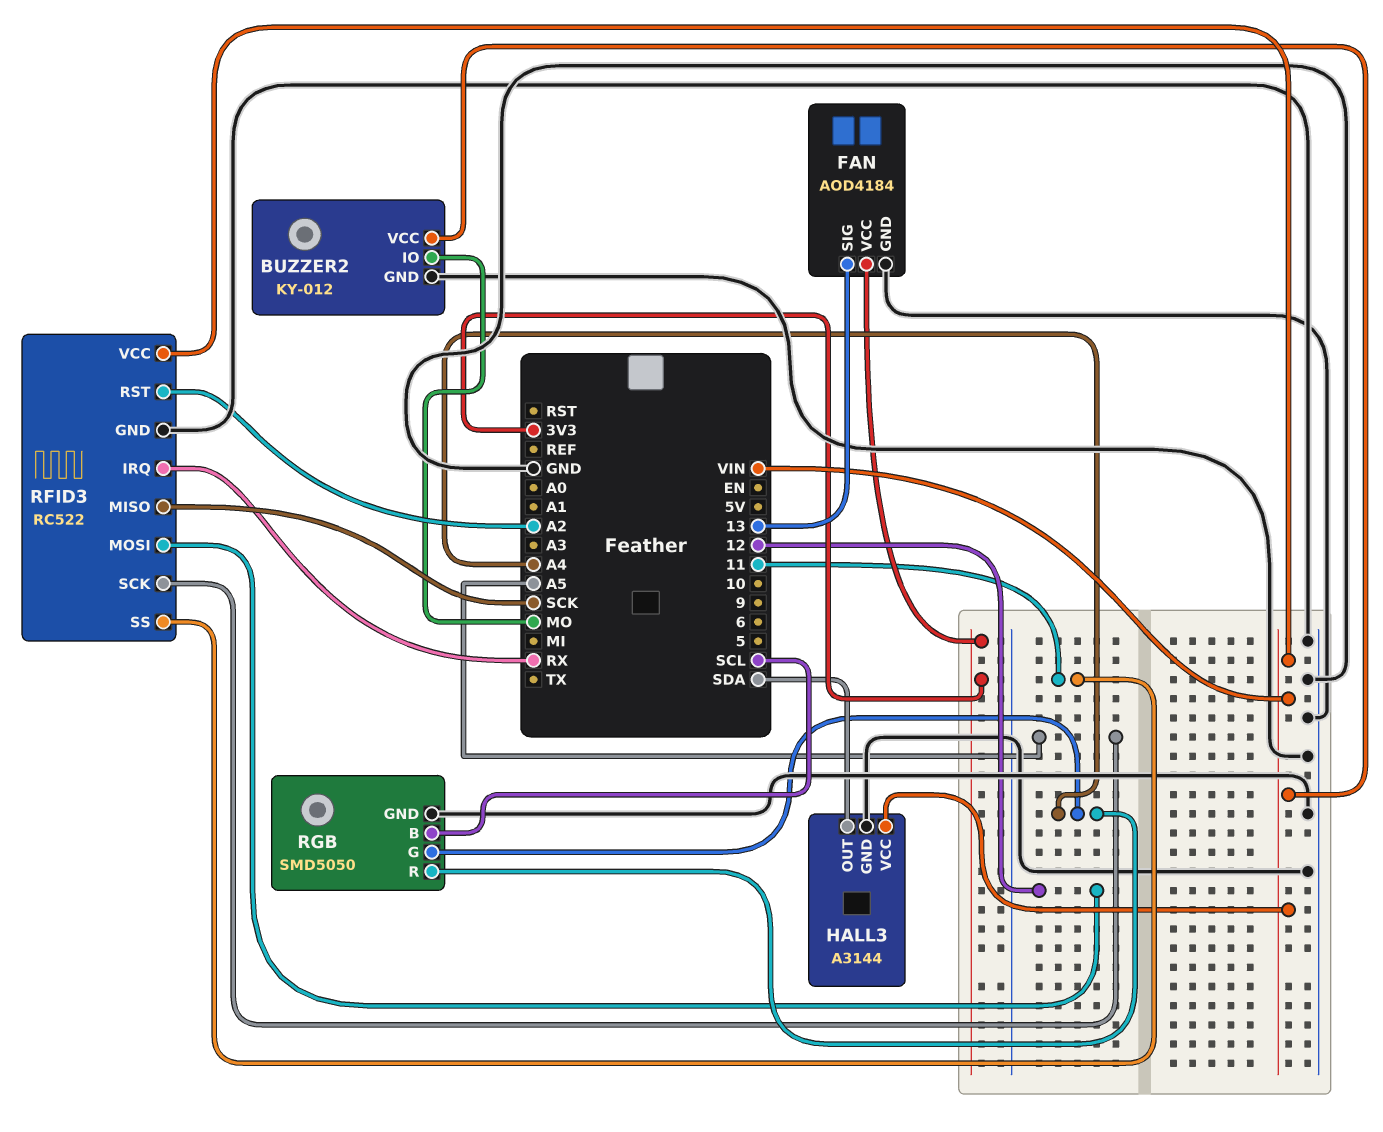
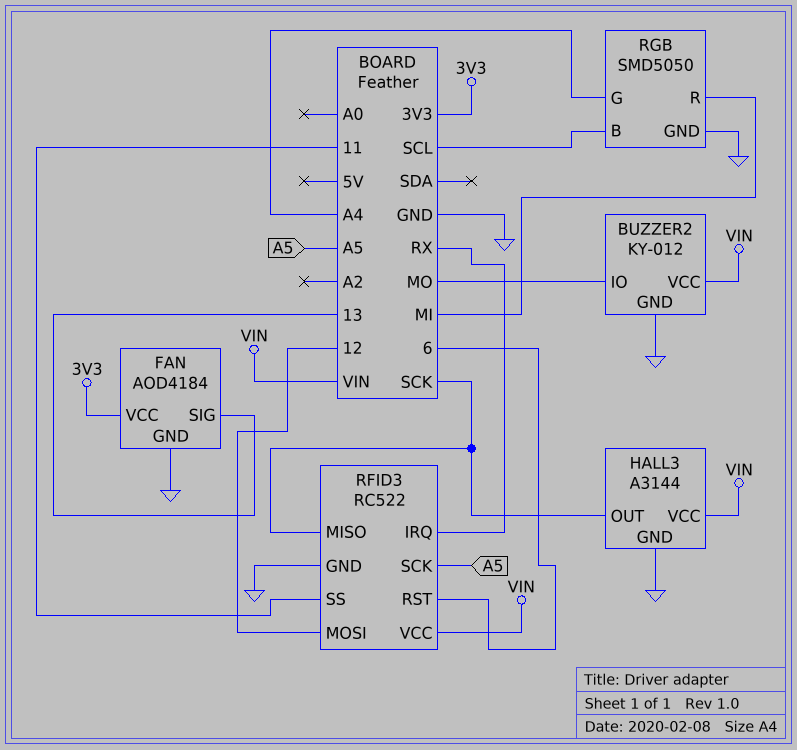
HALL3 pin OUT: SDA -> SCK
RFID3 pin RST: A2 -> 6
RGB pin R: A4 -> MI

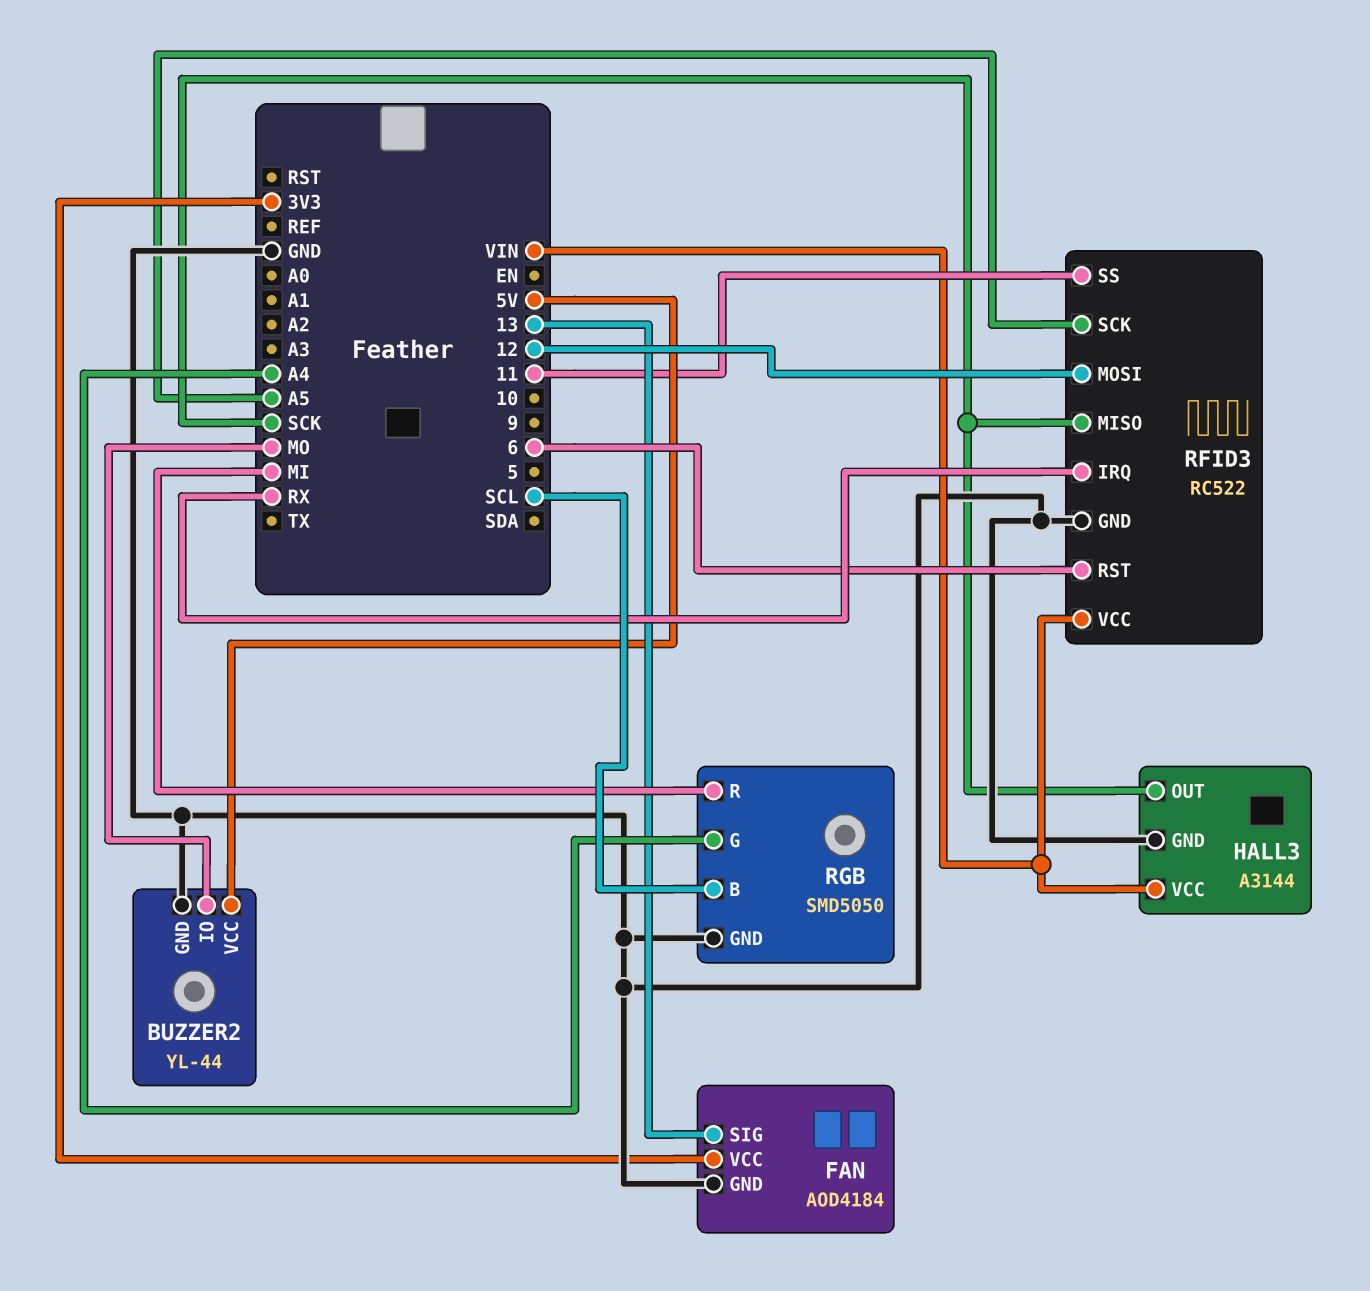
BUZZER2: KY-012 -> YL-44
BUZZER2 pin VCC: VIN -> 5V

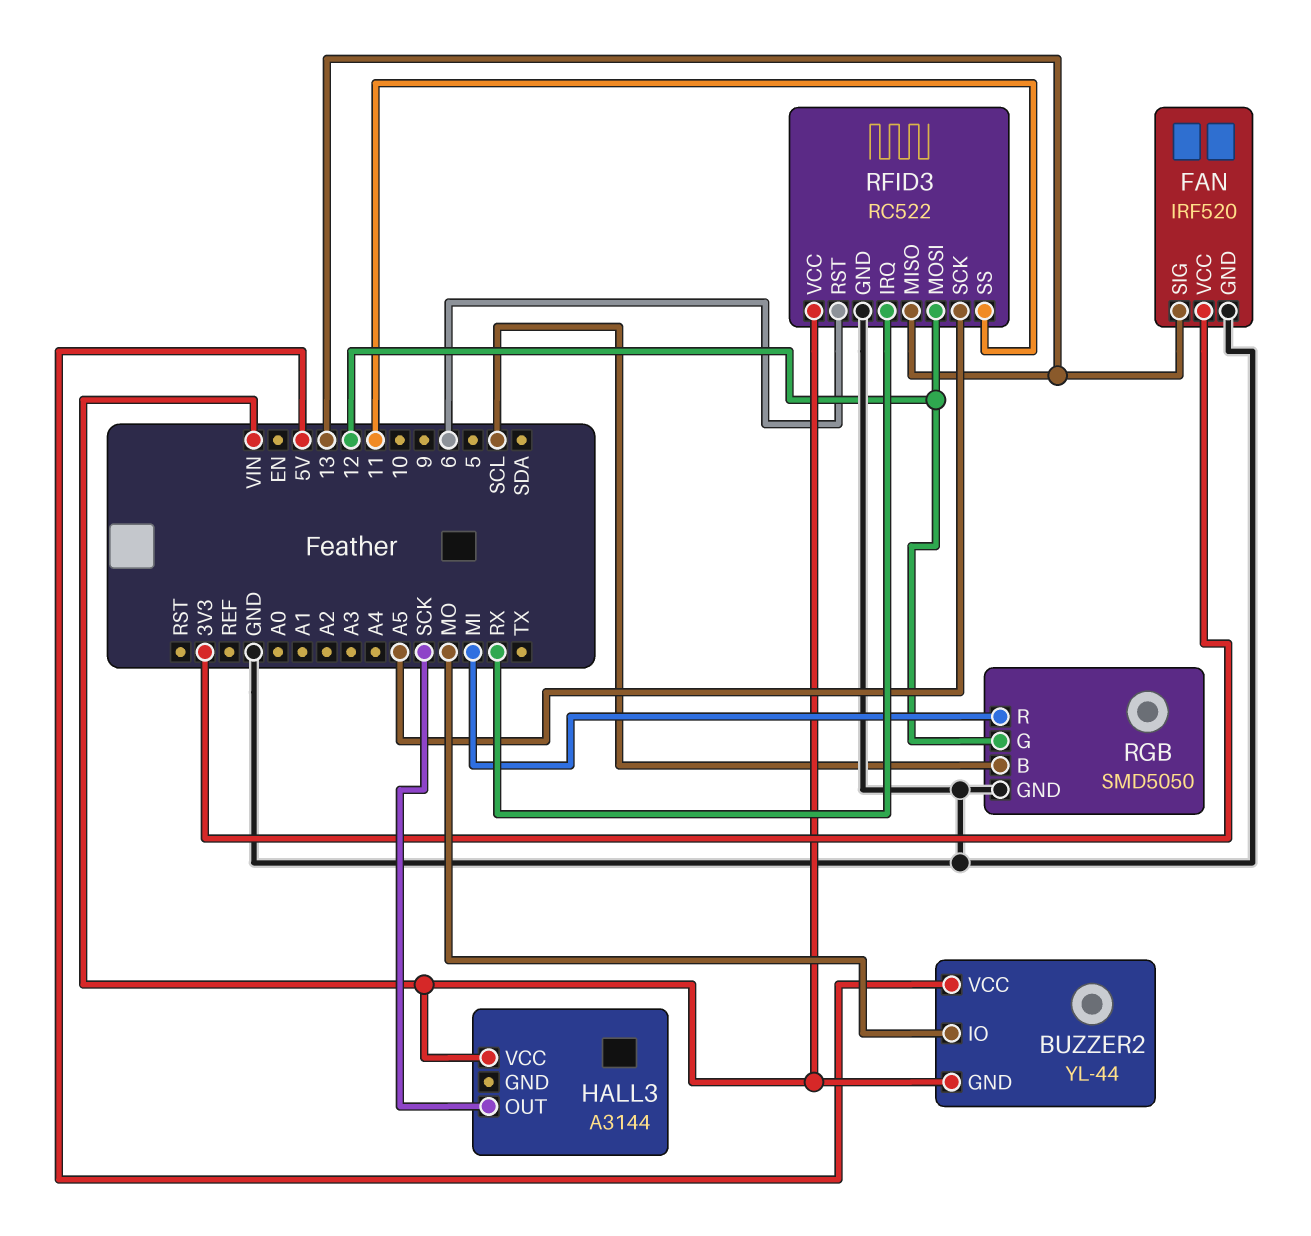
BUZZER2 pin GND: GND -> VIN
FAN: AOD4184 -> IRF520
HALL3 pin GND: GND -> none
RFID3 pin MISO: SCK -> 13
RGB pin G: A4 -> 12

